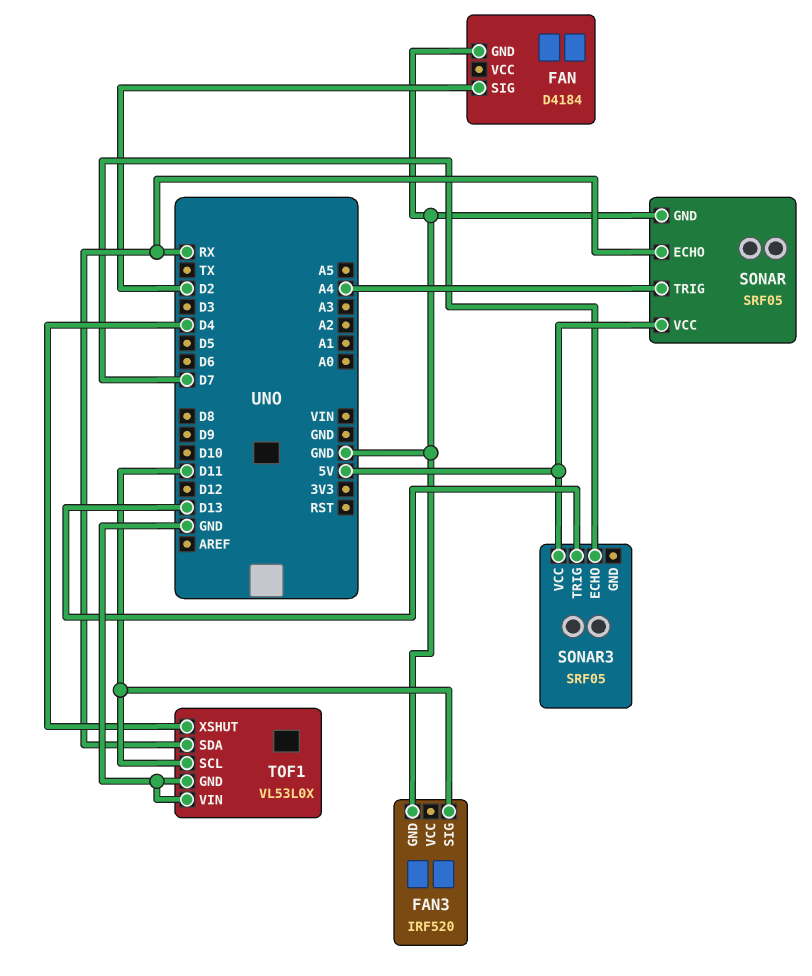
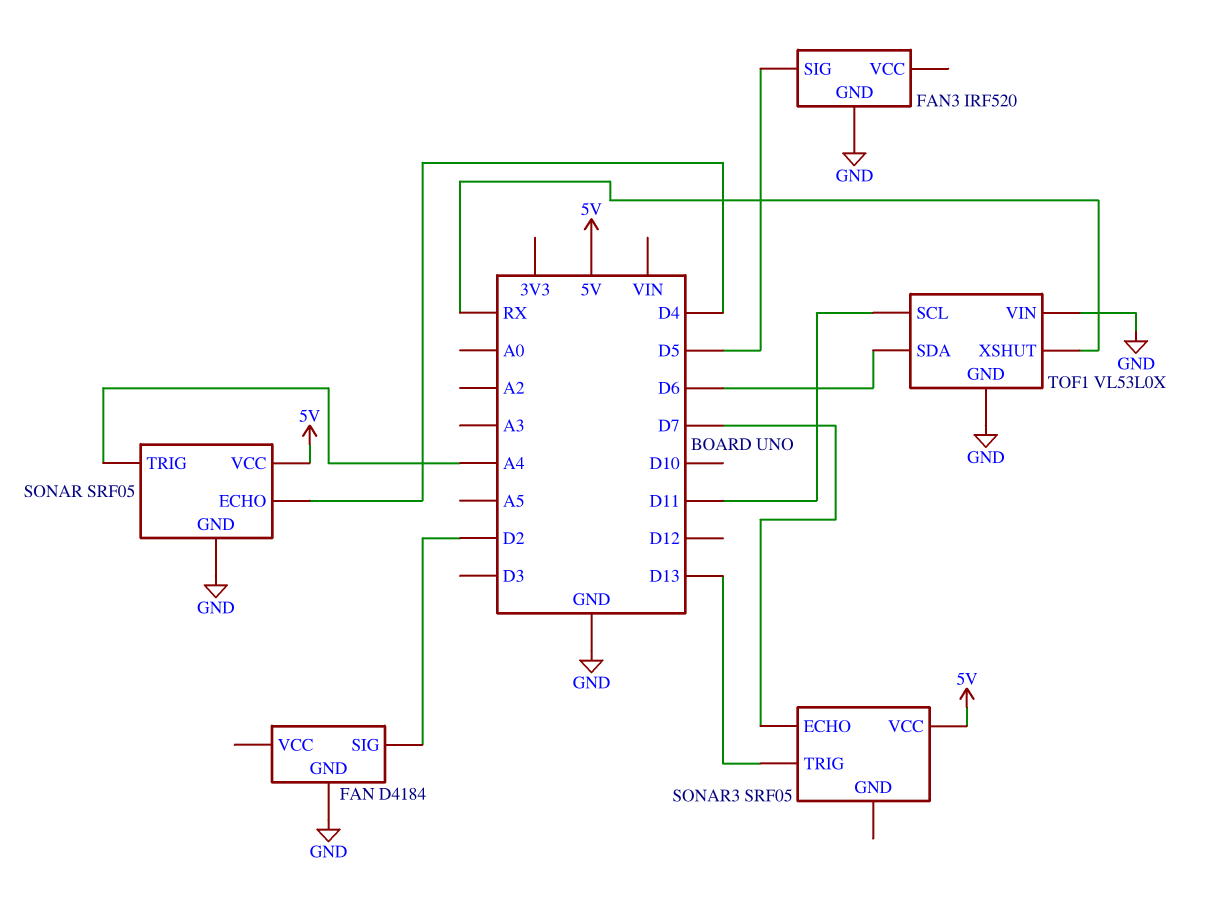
FAN3 pin SIG: D11 -> D5
SONAR pin ECHO: RX -> D4
TOF1 pin SDA: RX -> D6
TOF1 pin XSHUT: D4 -> RX

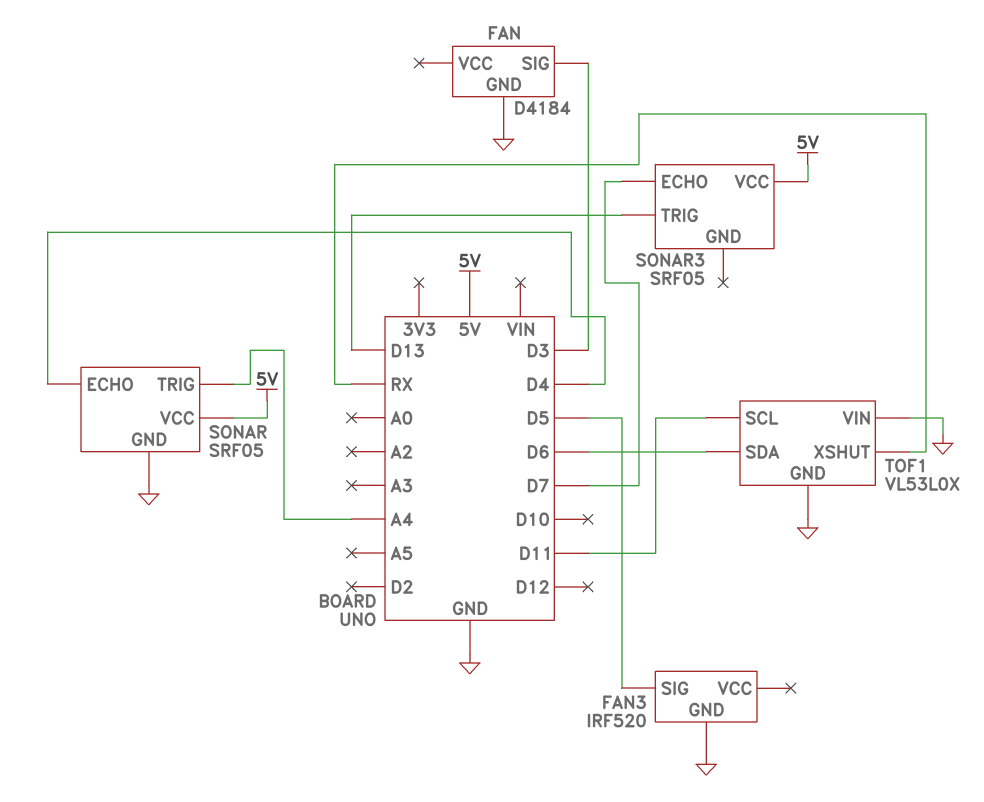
FAN pin SIG: D2 -> D3

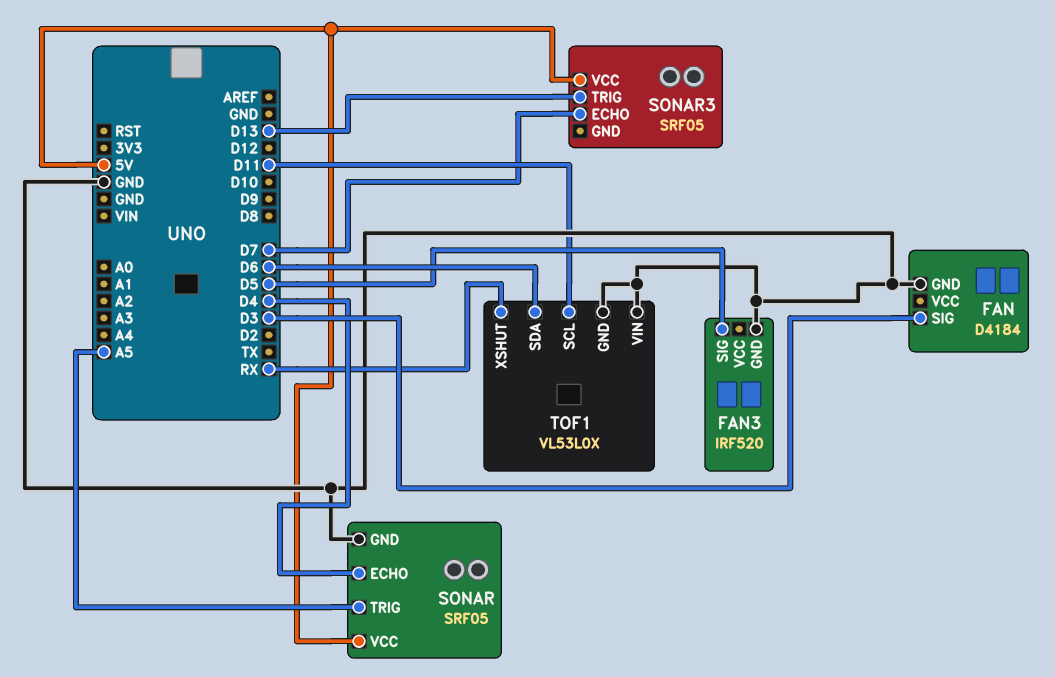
SONAR pin TRIG: A4 -> A5

